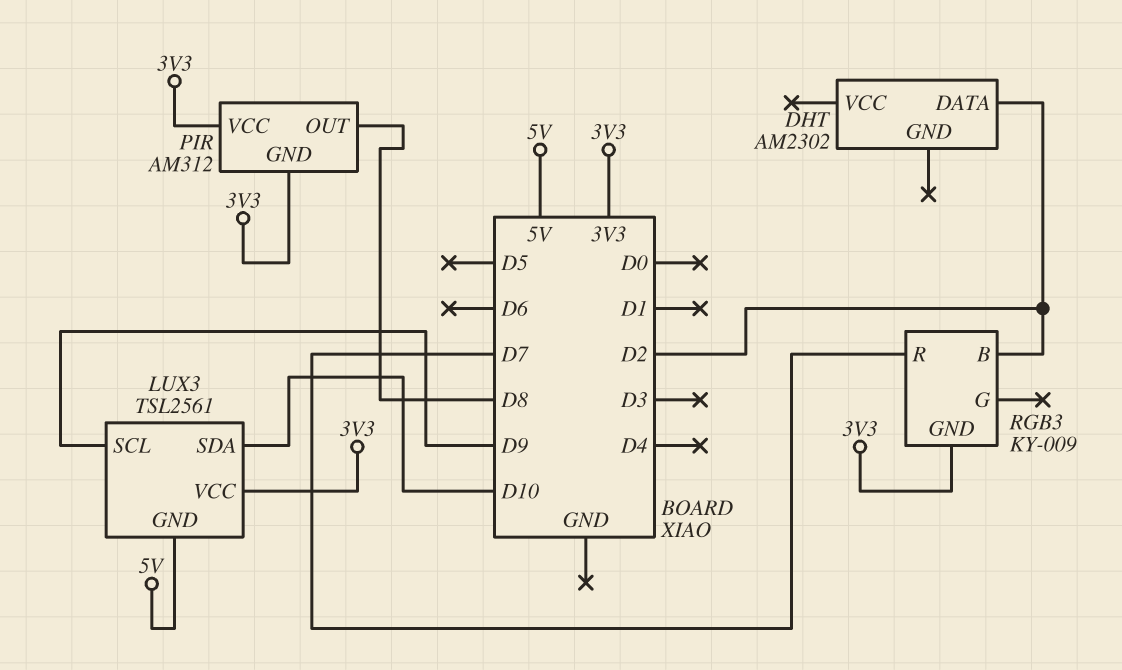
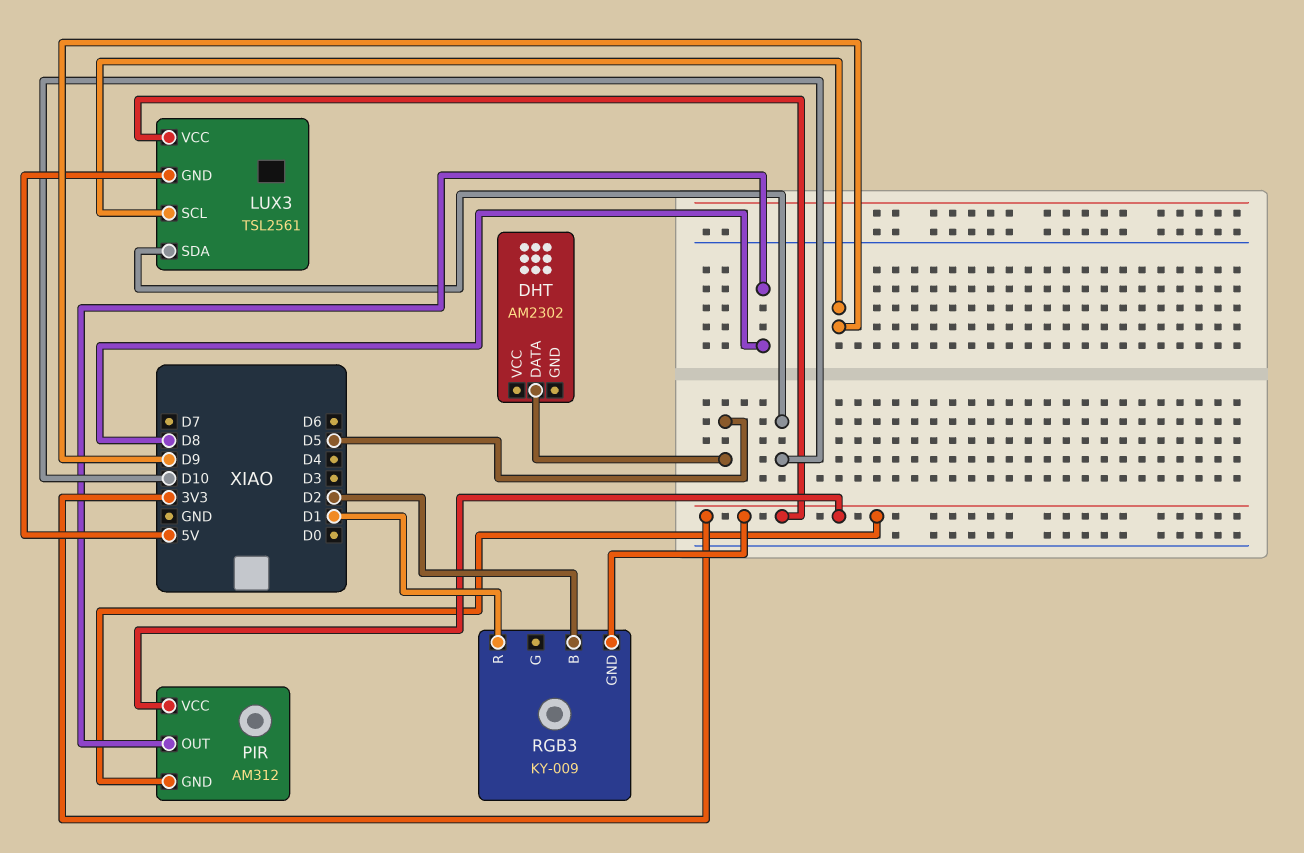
DHT pin DATA: D2 -> D5
RGB3 pin R: D7 -> D1

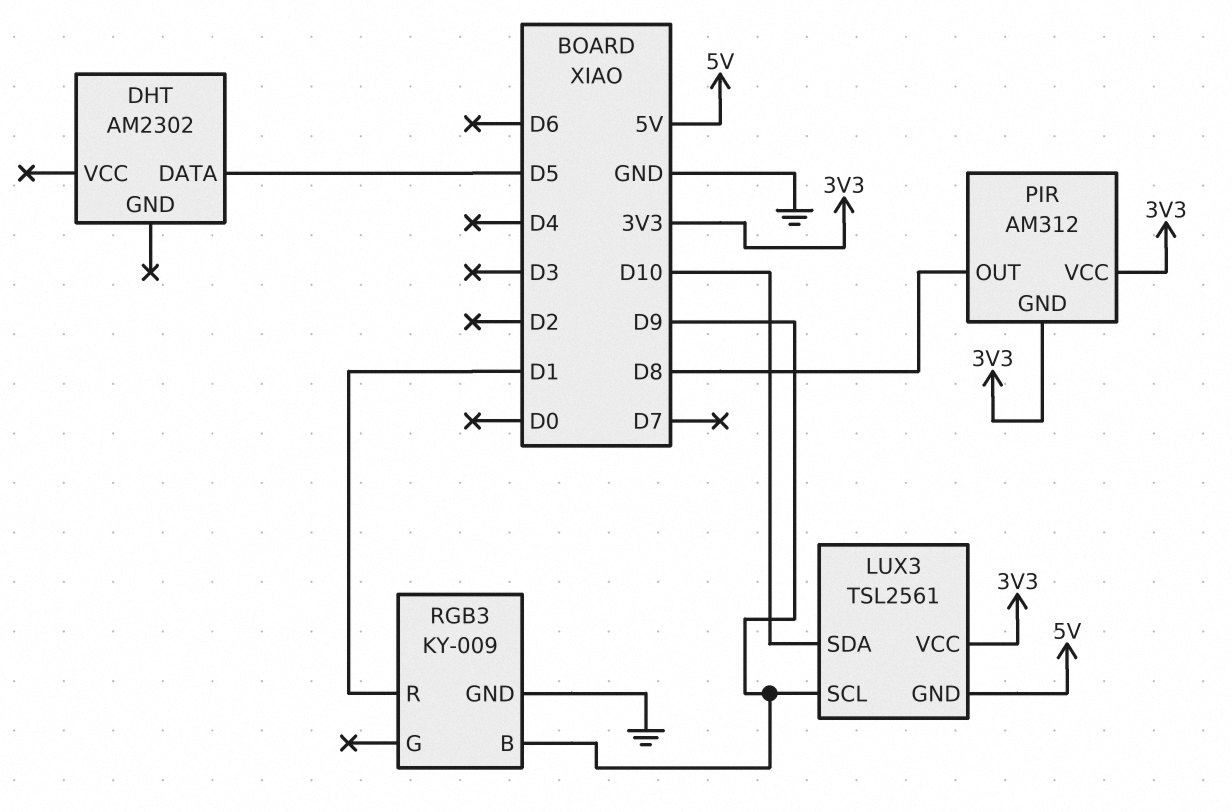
RGB3 pin B: D2 -> D9
RGB3 pin GND: 3V3 -> GND

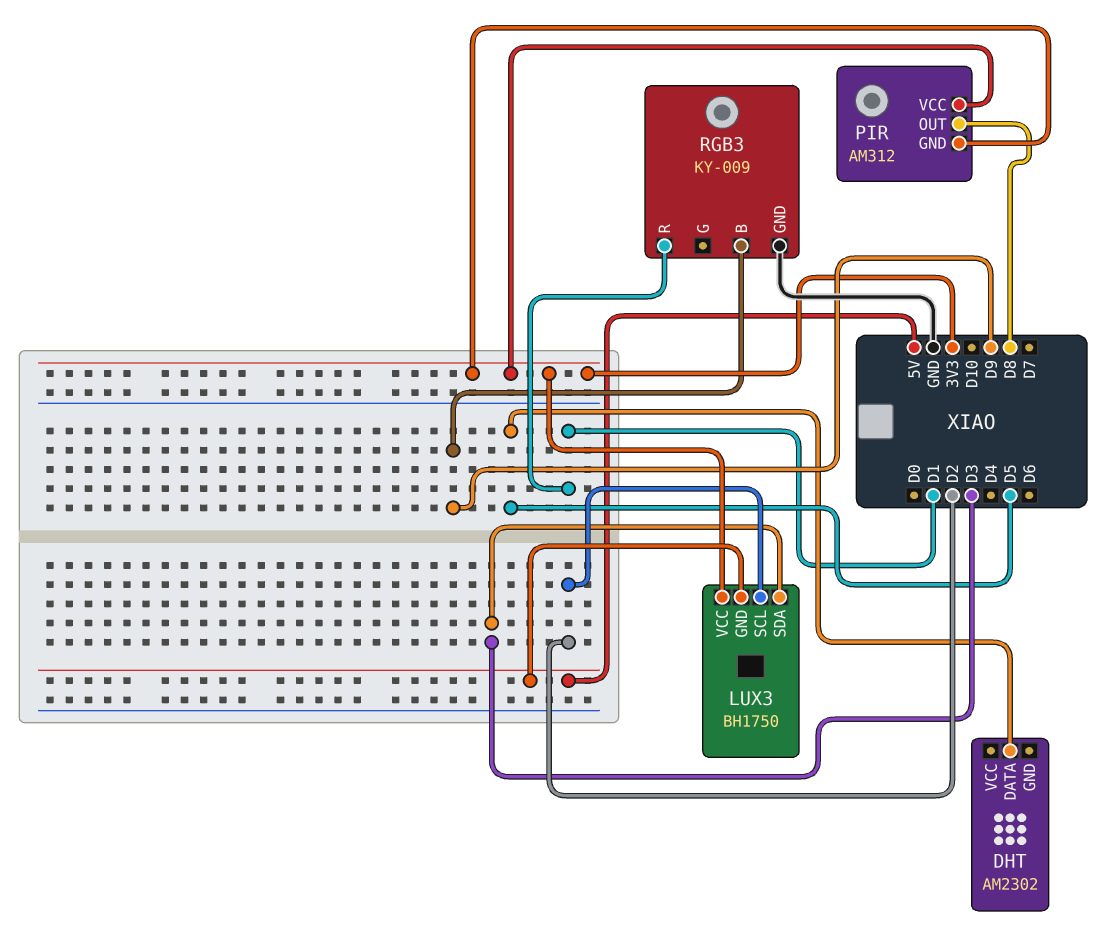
LUX3: TSL2561 -> BH1750
LUX3 pin SCL: D9 -> D2
LUX3 pin SDA: D10 -> D3

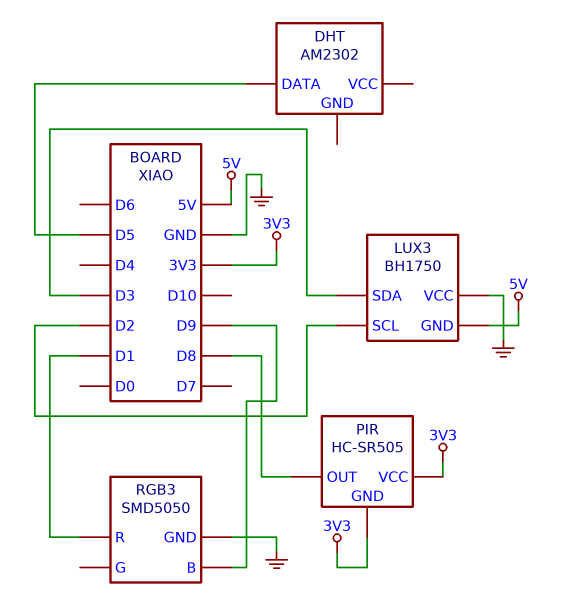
LUX3 pin VCC: 3V3 -> GND
PIR: AM312 -> HC-SR505
RGB3: KY-009 -> SMD5050

